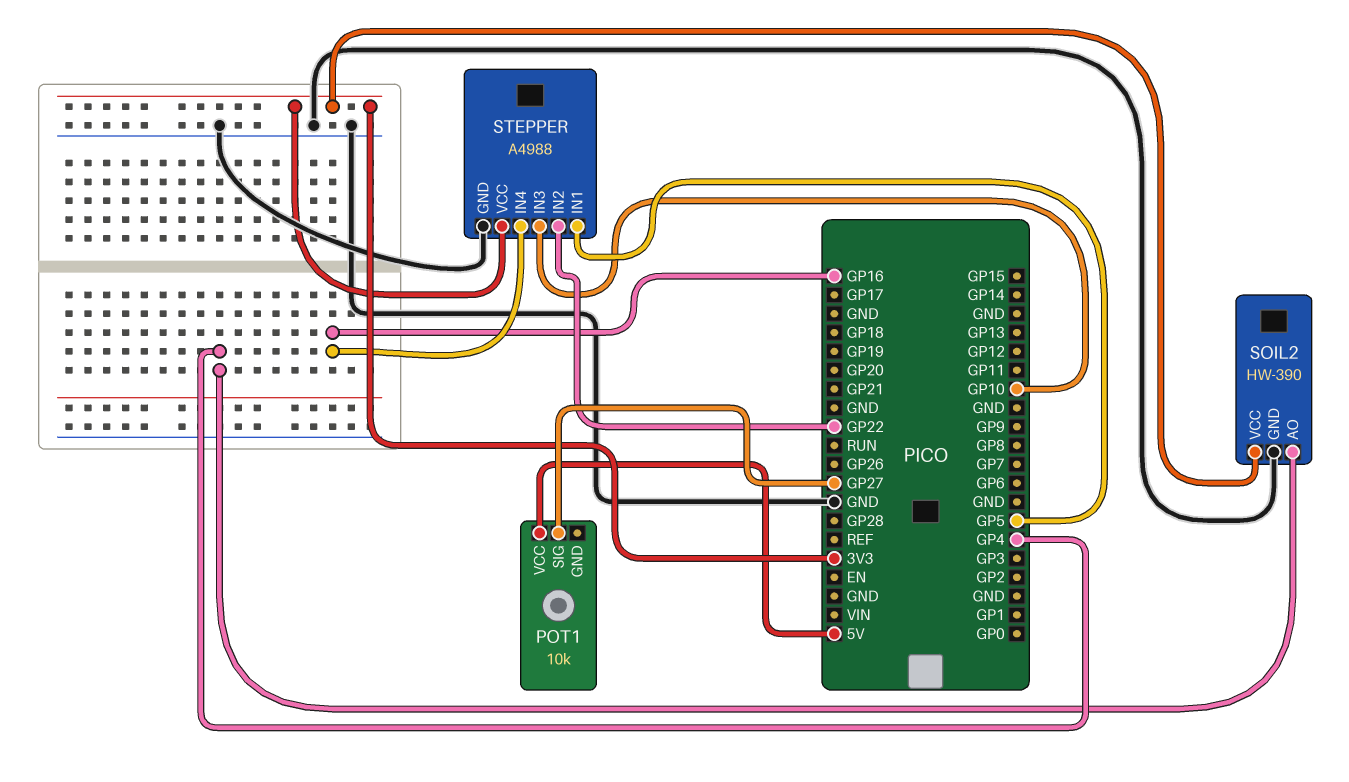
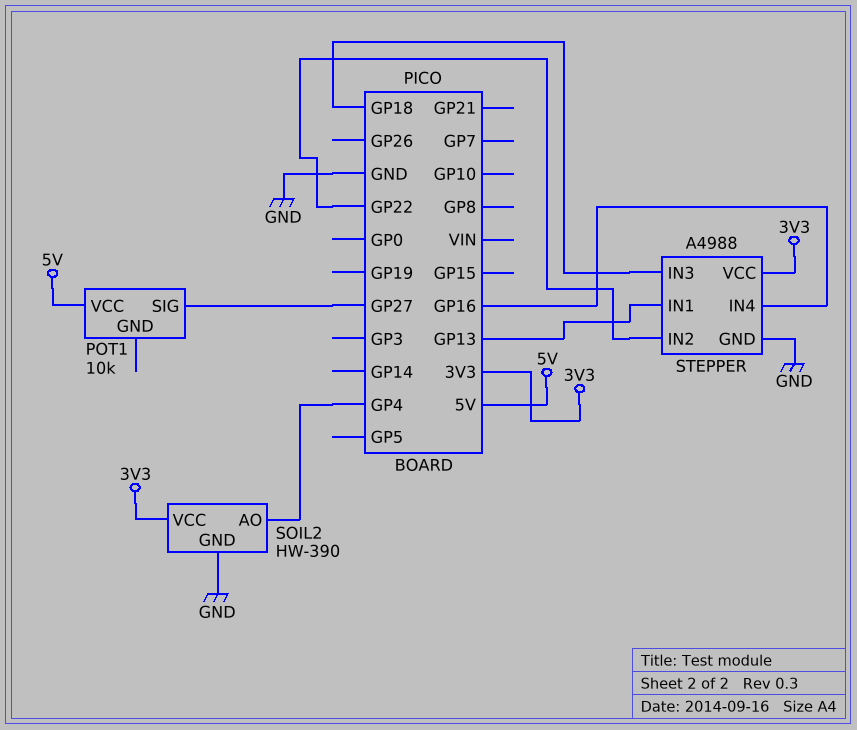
STEPPER pin IN1: GP5 -> GP13
STEPPER pin IN3: GP10 -> GP18

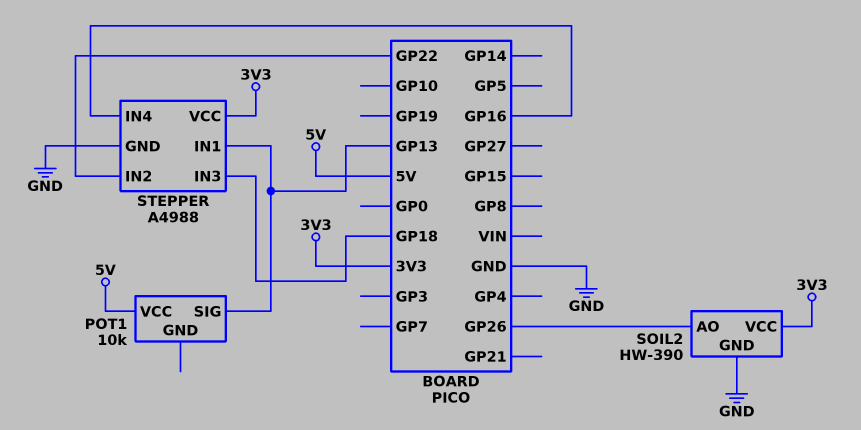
POT1 pin SIG: GP27 -> GP13
SOIL2 pin AO: GP4 -> GP26

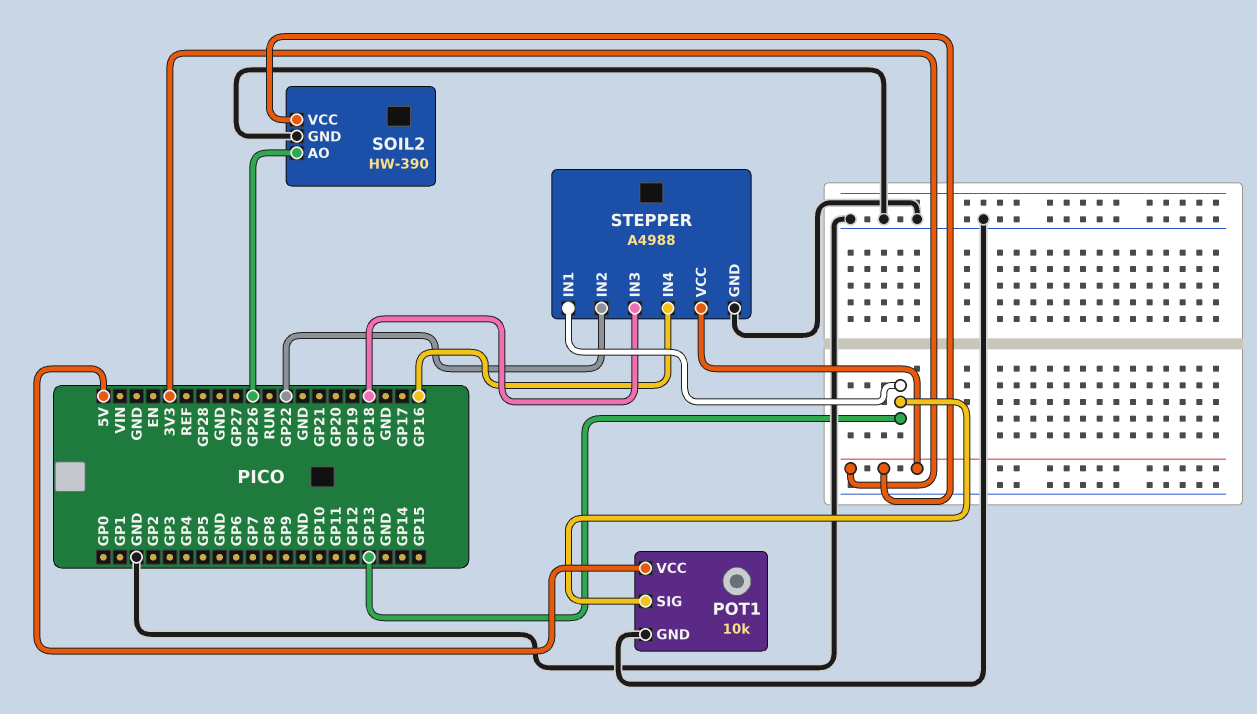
POT1 pin GND: none -> GND

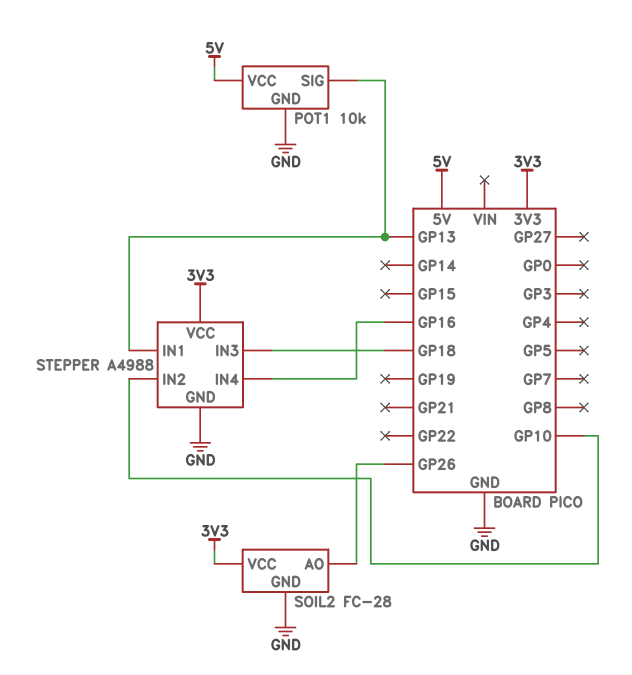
SOIL2: HW-390 -> FC-28
STEPPER pin IN2: GP22 -> GP10

